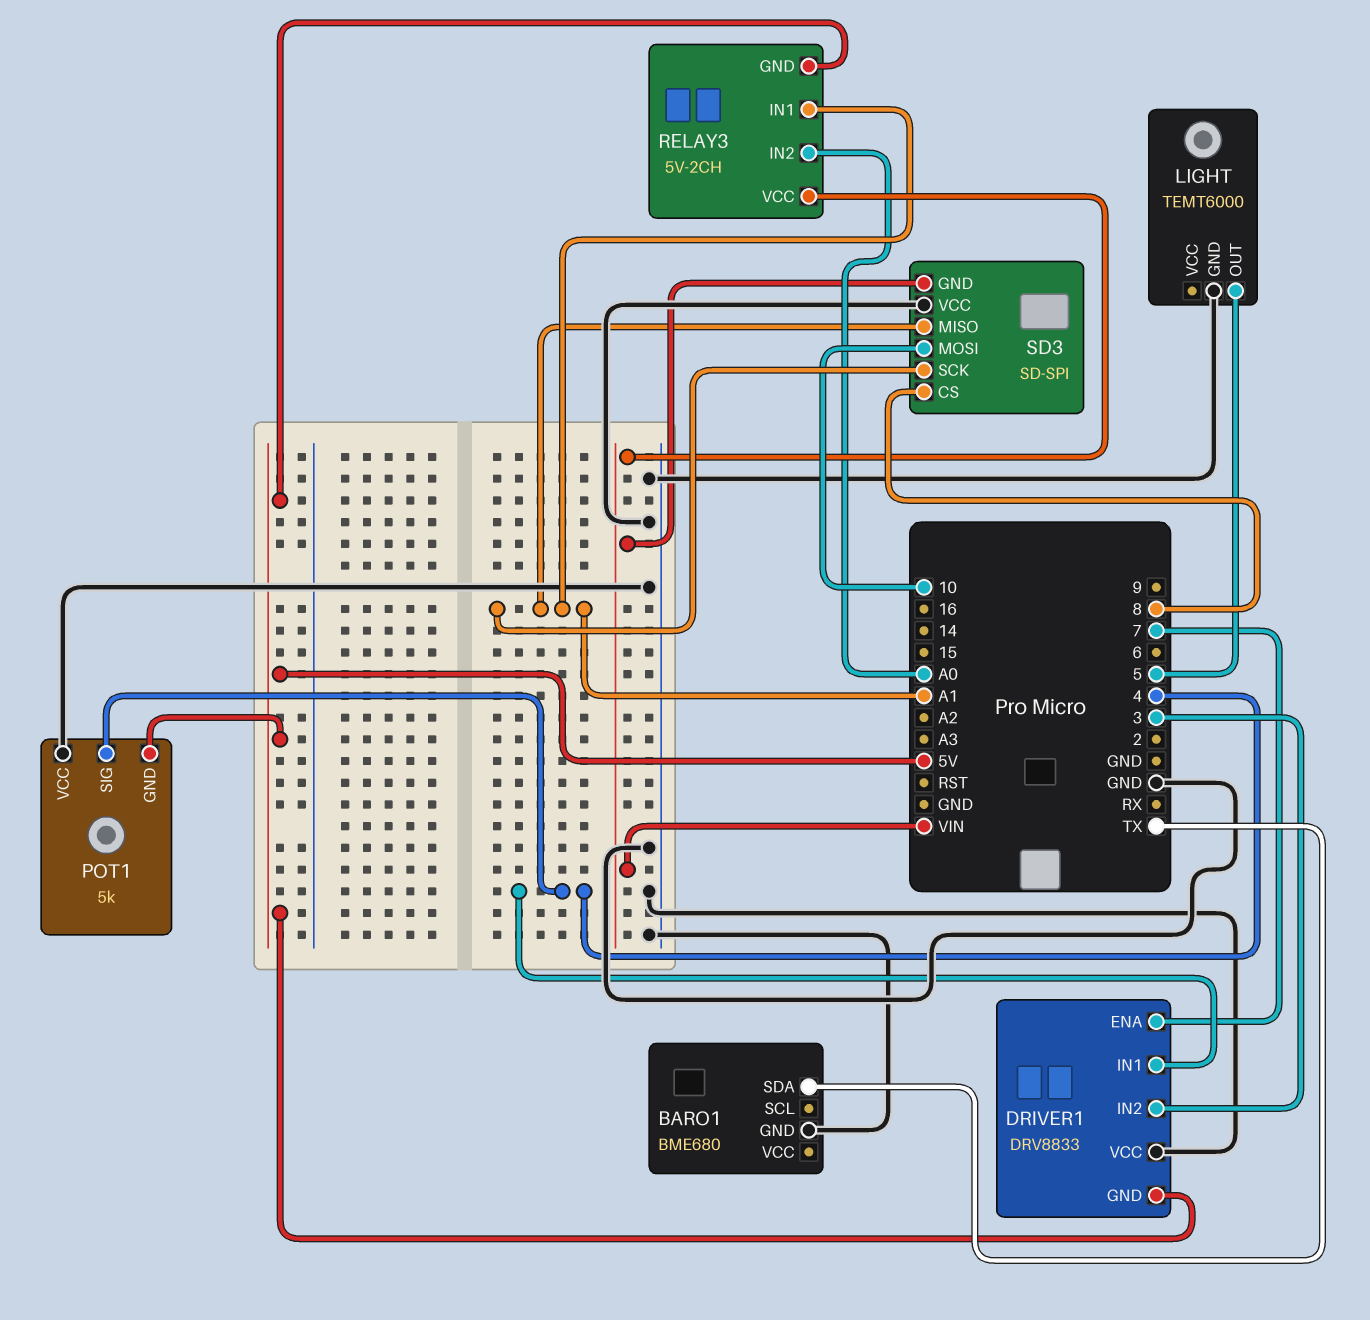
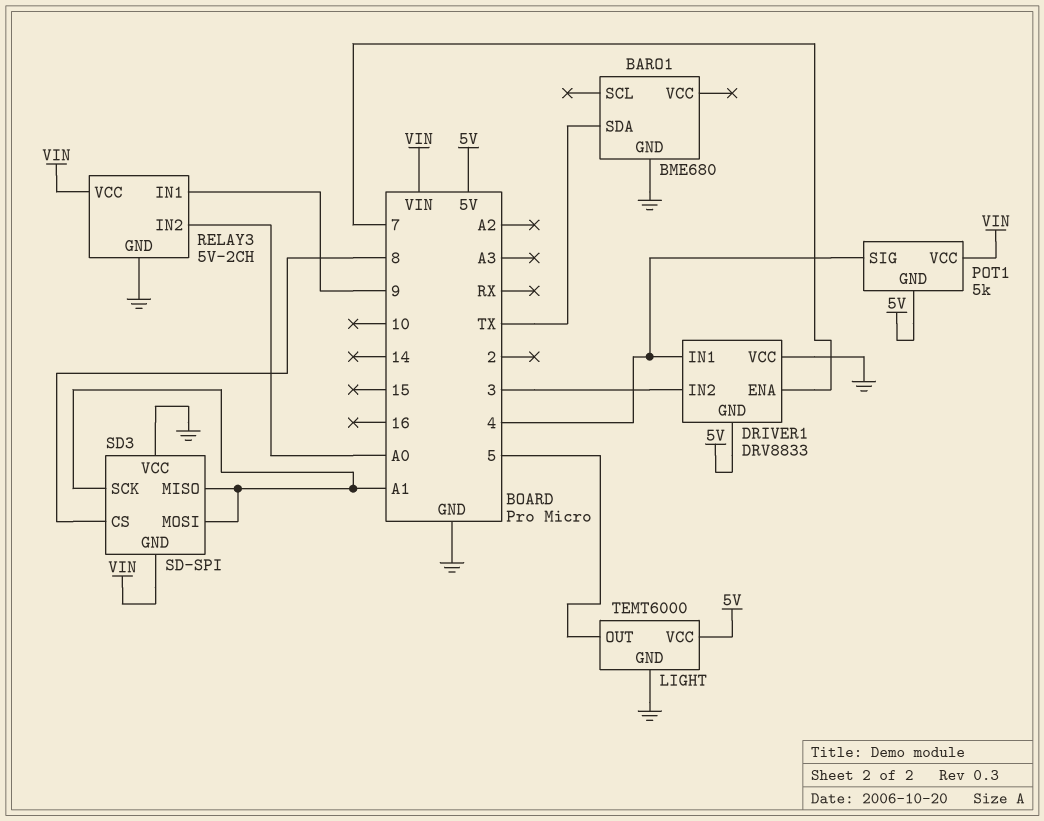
LIGHT pin VCC: none -> 5V
POT1 pin VCC: GND -> VIN
RELAY3 pin GND: 5V -> GND
RELAY3 pin IN1: A1 -> 9
SD3 pin MOSI: 10 -> A1

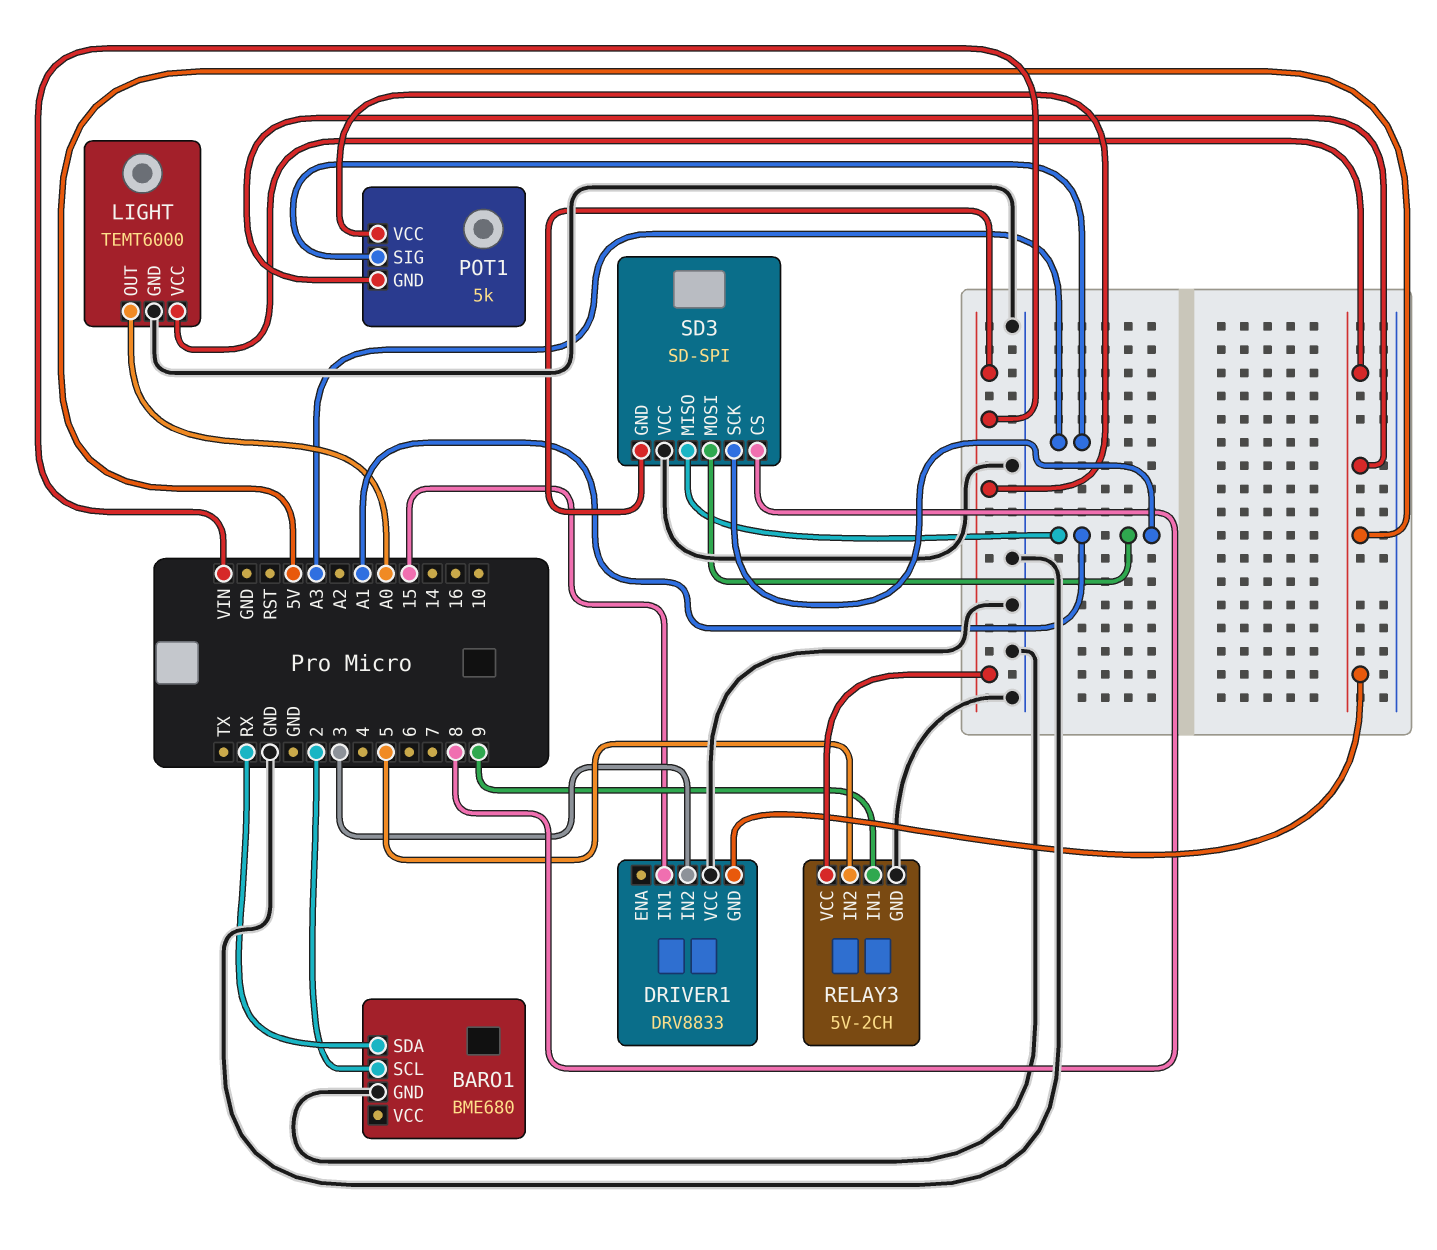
BARO1 pin SCL: none -> 2
BARO1 pin SDA: TX -> RX
DRIVER1 pin ENA: 7 -> none
DRIVER1 pin IN1: 4 -> 15
LIGHT pin OUT: 5 -> A0
POT1 pin SIG: 4 -> A3
RELAY3 pin IN2: A0 -> 5

